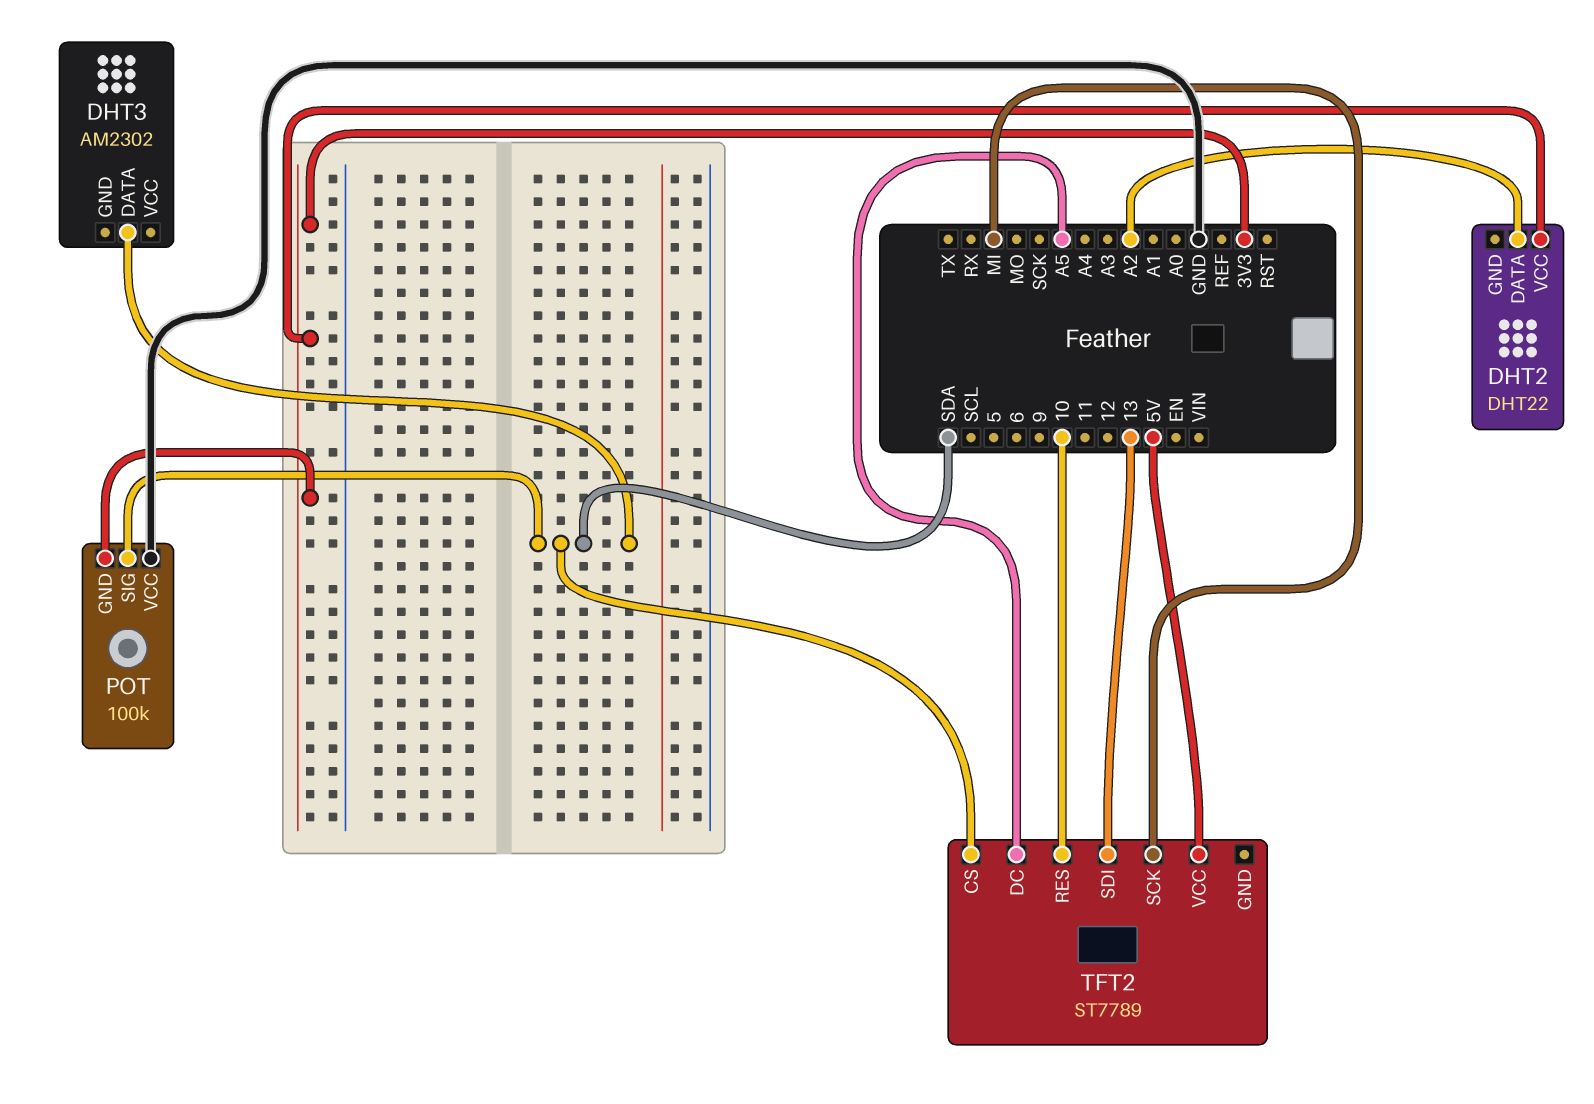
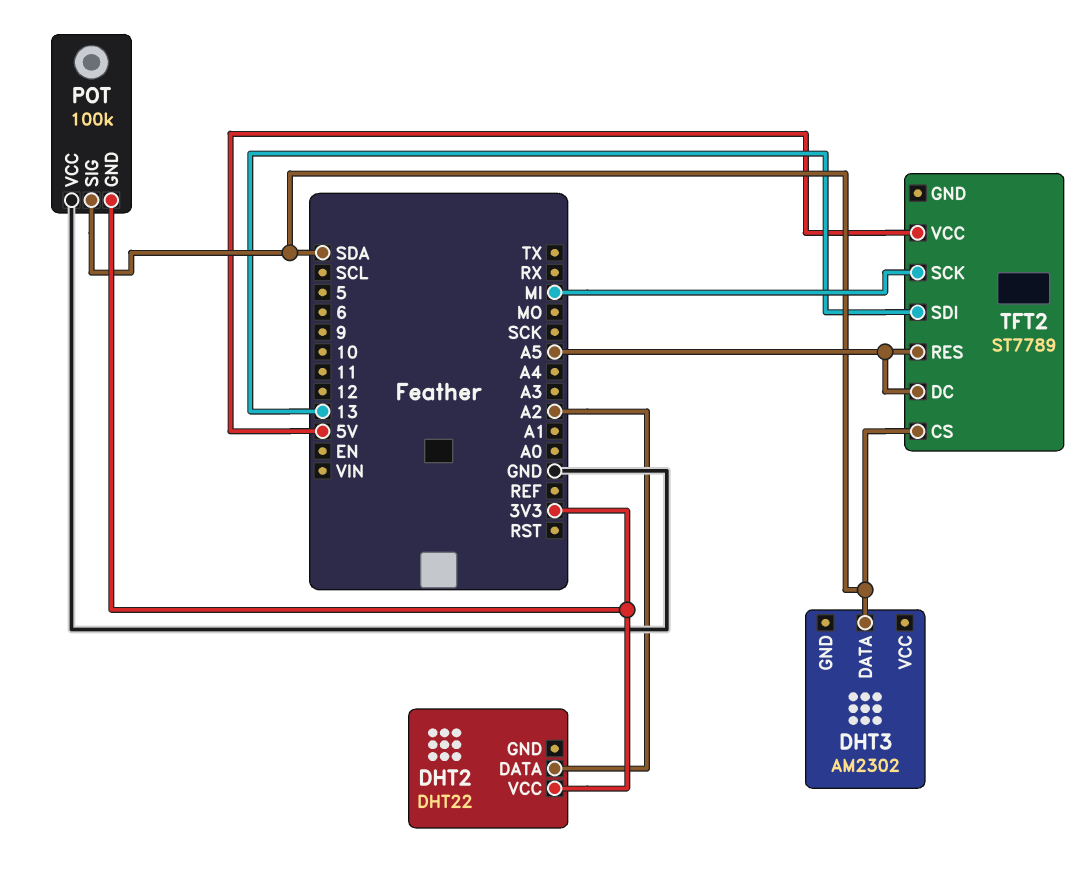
TFT2 pin RES: 10 -> A5

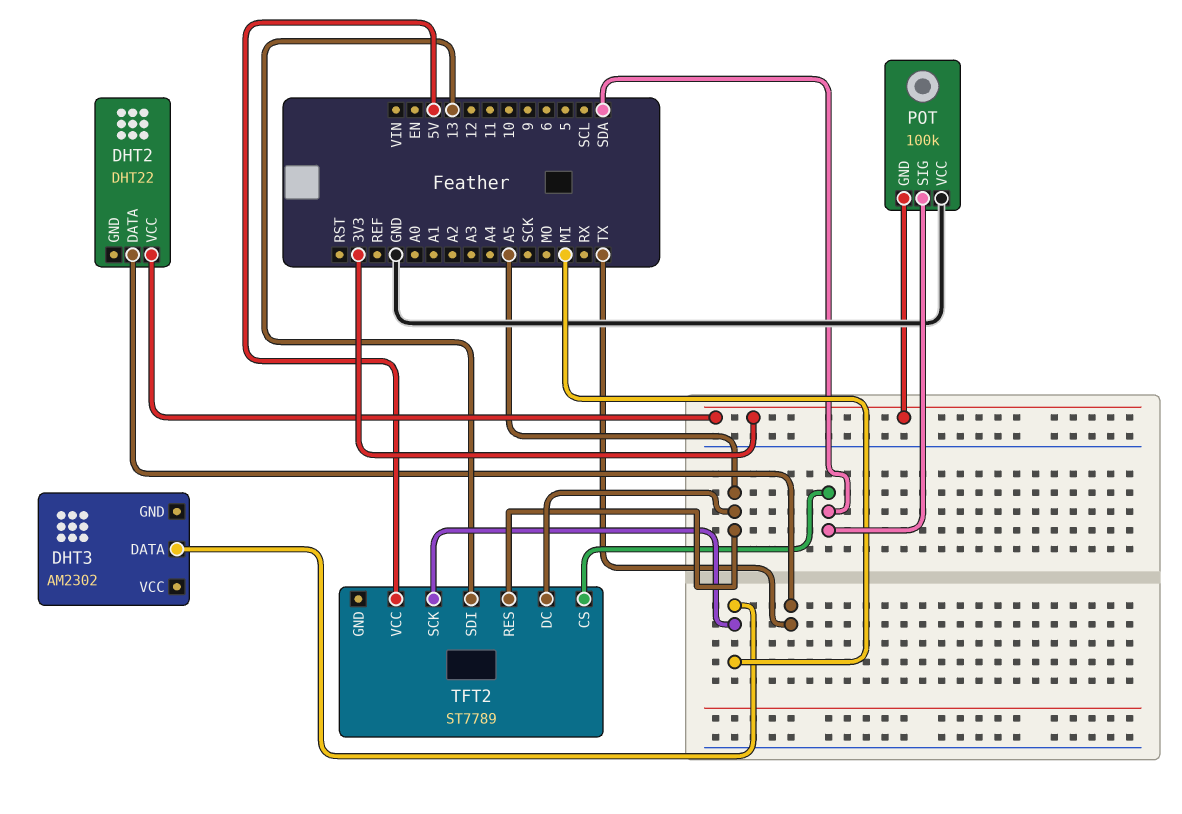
DHT2 pin DATA: A2 -> TX
DHT3 pin DATA: SDA -> MI

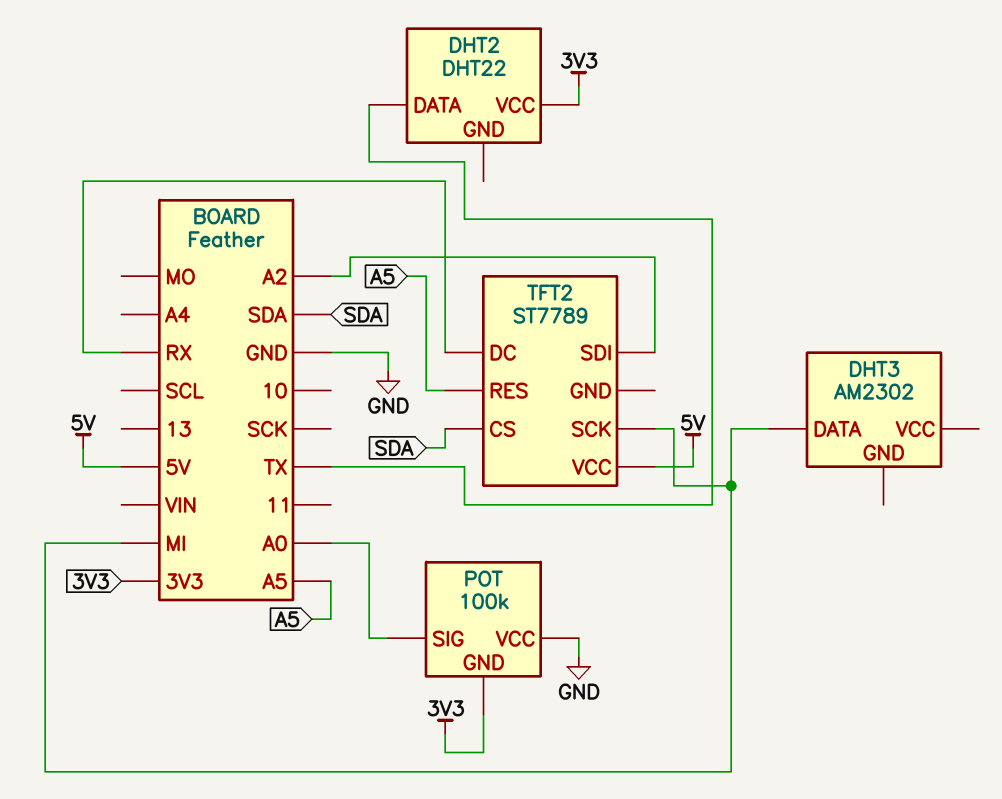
POT pin SIG: SDA -> A0
TFT2 pin DC: A5 -> RX
TFT2 pin SDI: 13 -> A2

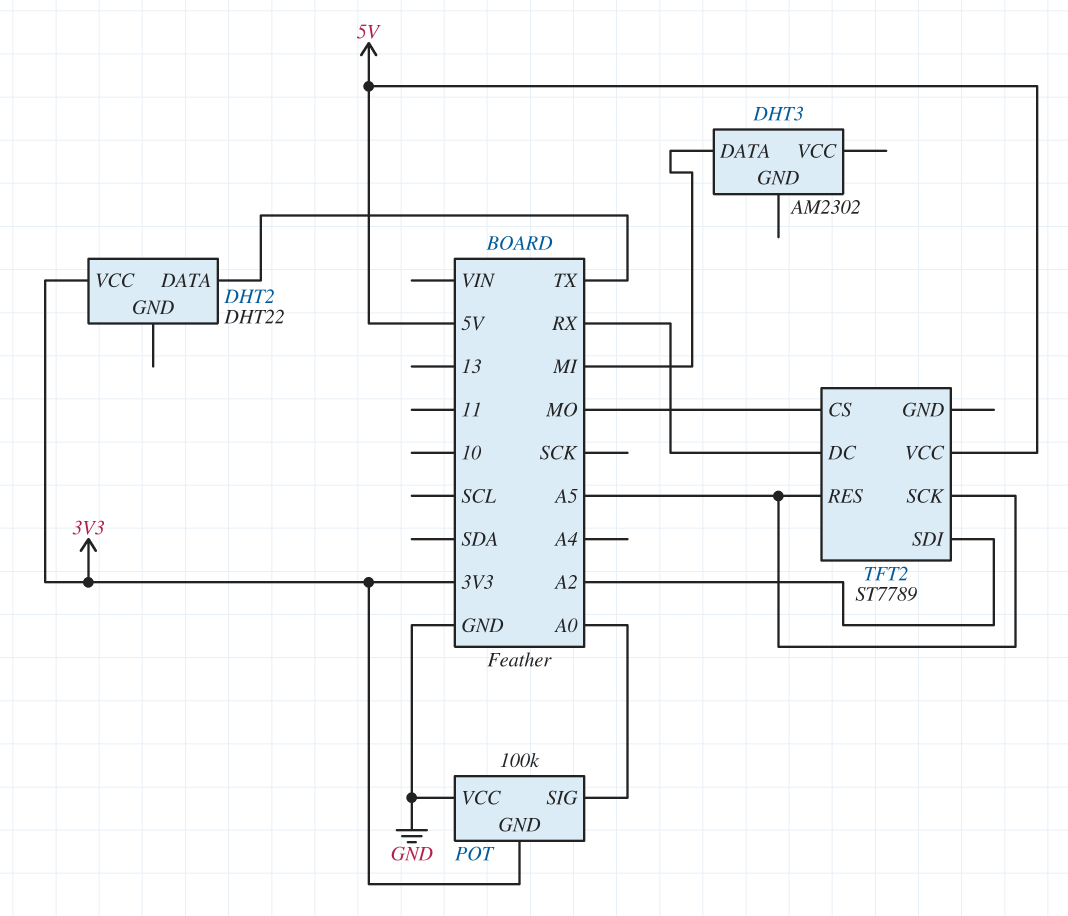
TFT2 pin CS: SDA -> MO
TFT2 pin SCK: MI -> A5

